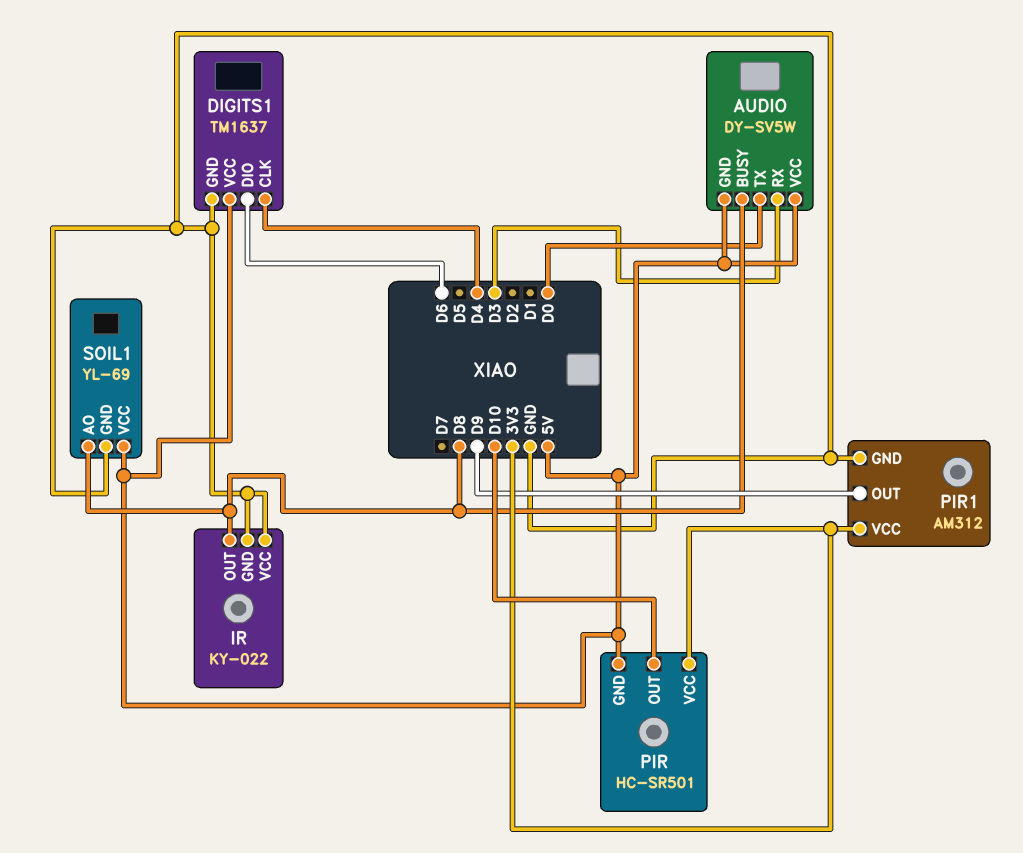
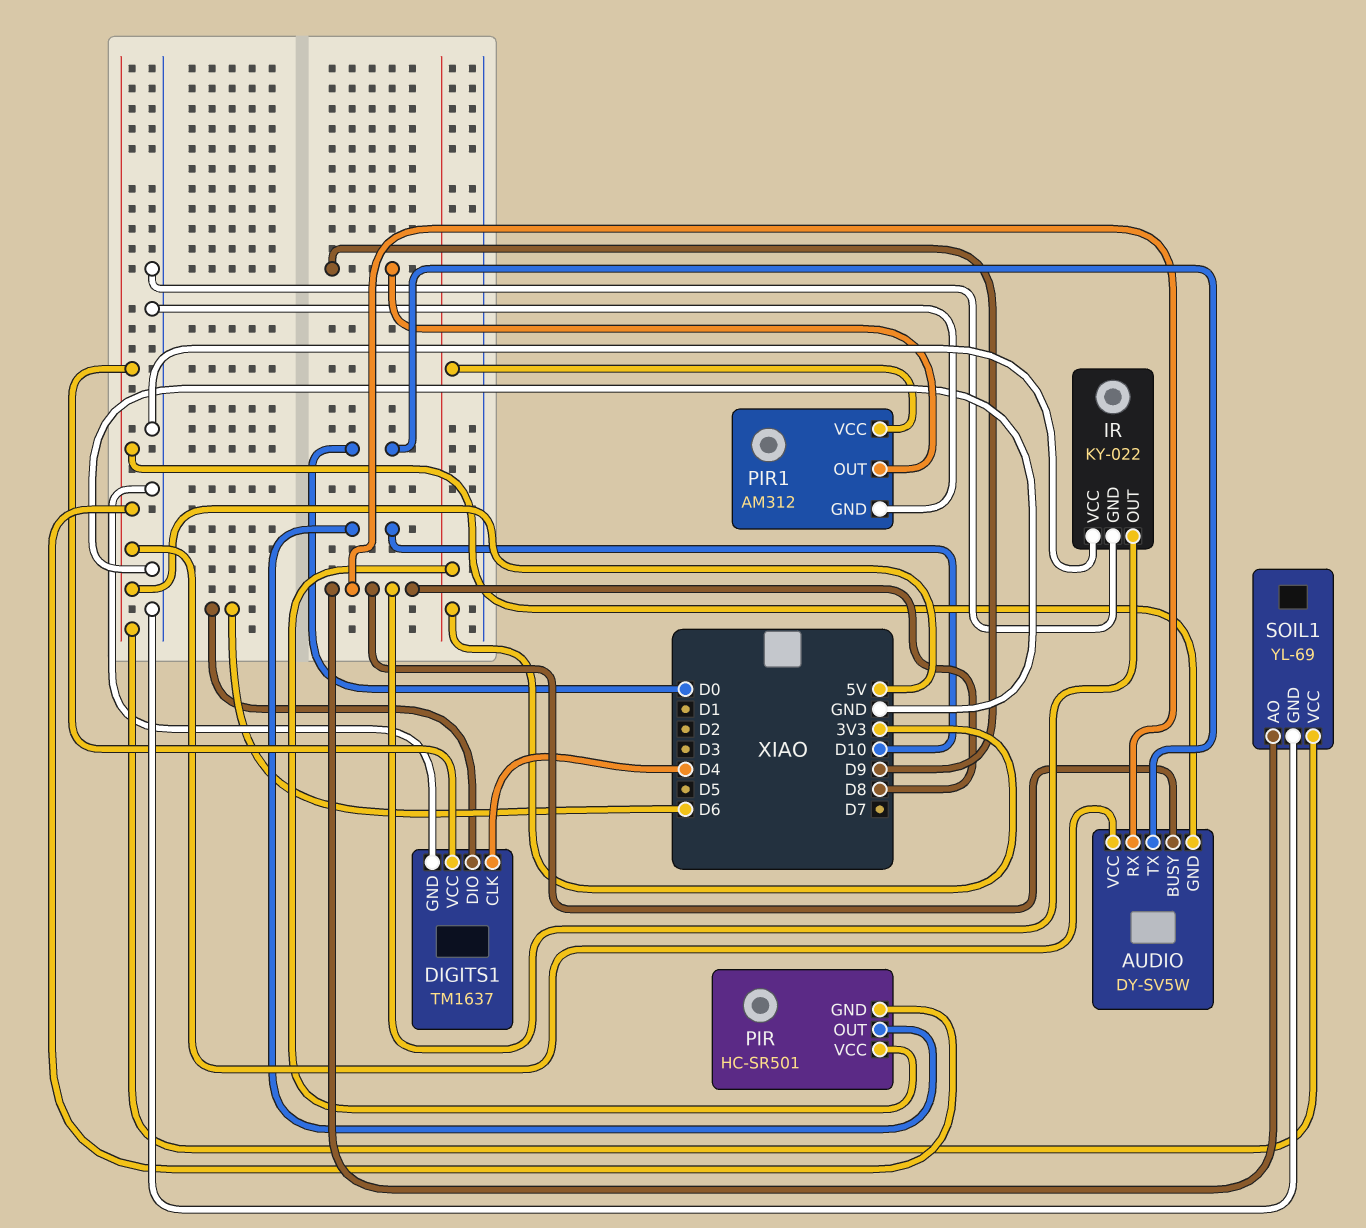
AUDIO pin RX: D3 -> D8

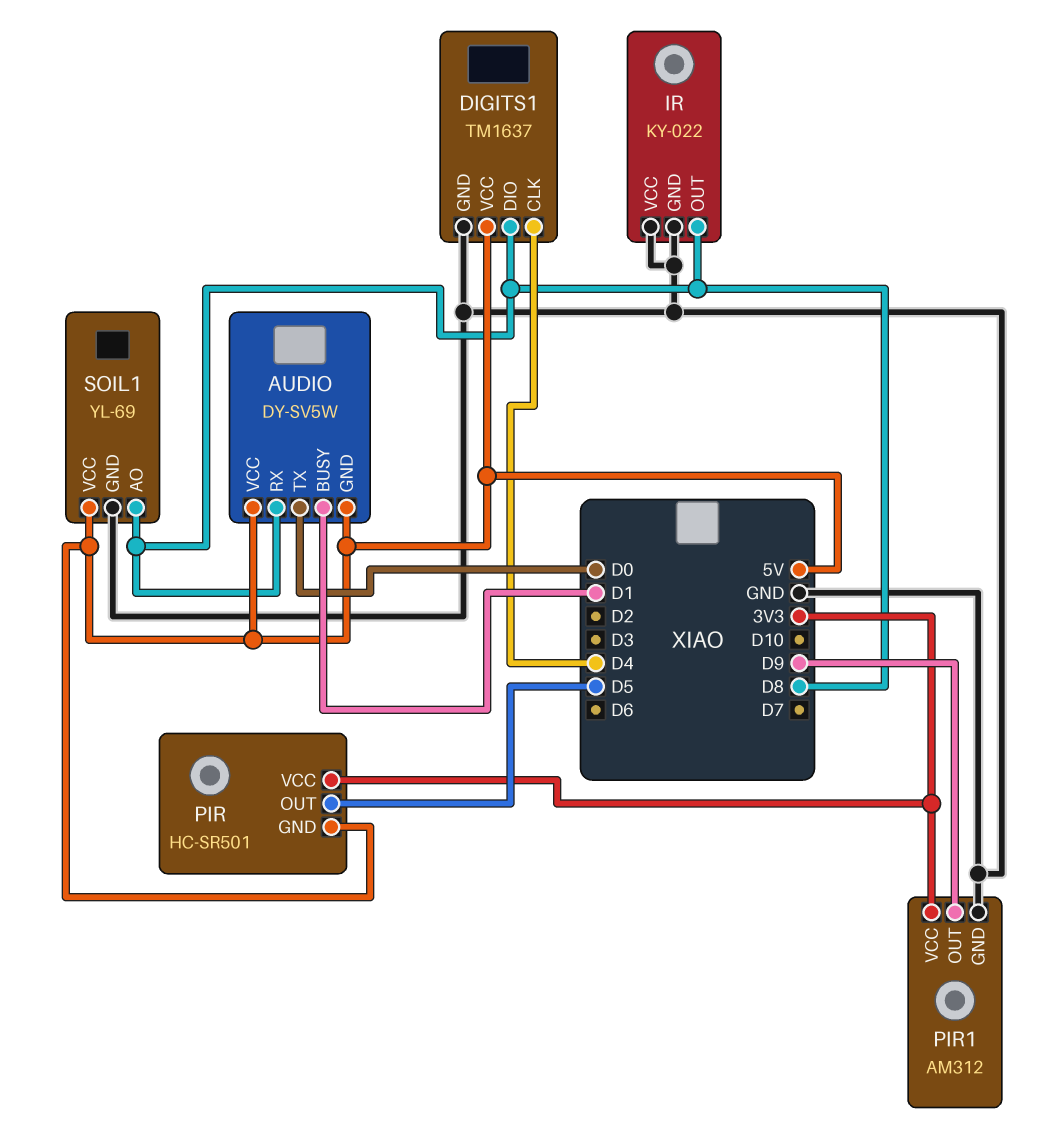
AUDIO pin BUSY: D8 -> D1
DIGITS1 pin DIO: D6 -> D8
PIR pin OUT: D10 -> D5

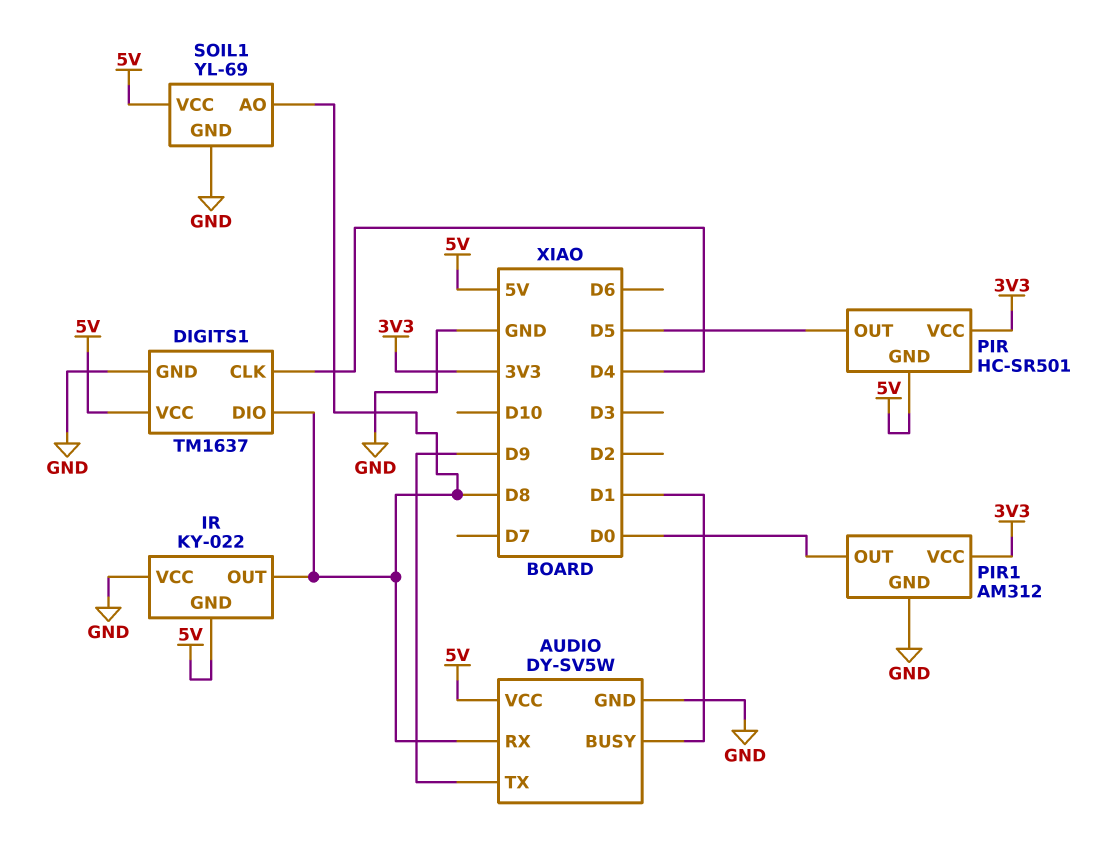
AUDIO pin GND: 5V -> GND
AUDIO pin TX: D0 -> D9
IR pin GND: GND -> 5V
PIR1 pin OUT: D9 -> D0

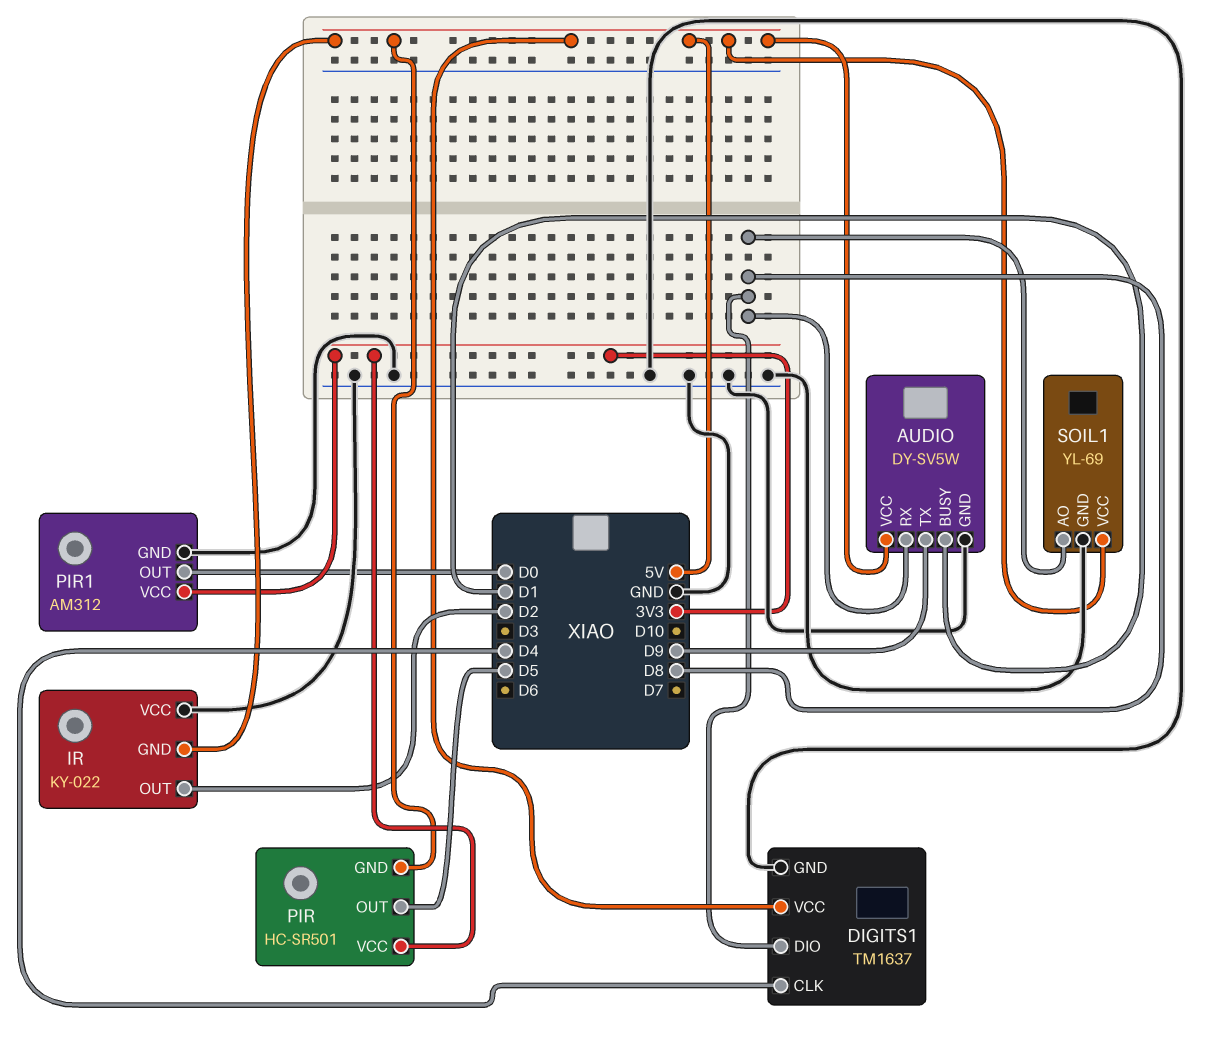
IR pin OUT: D8 -> D2

